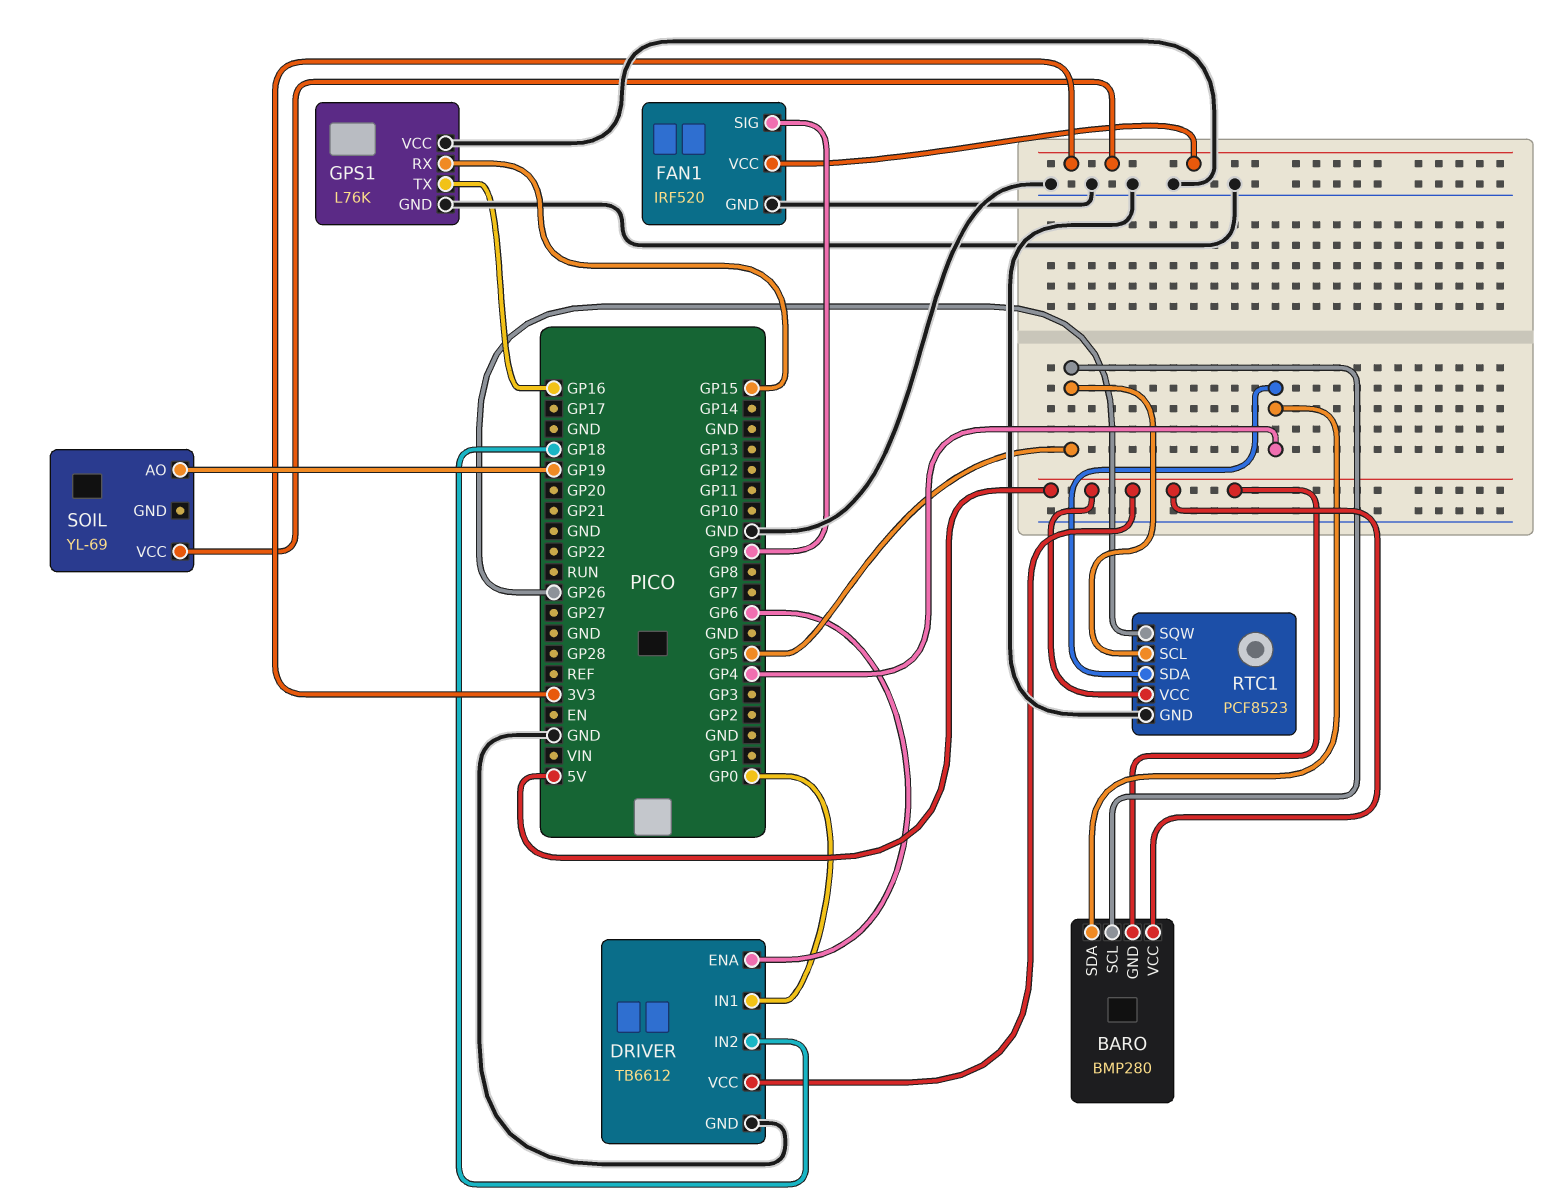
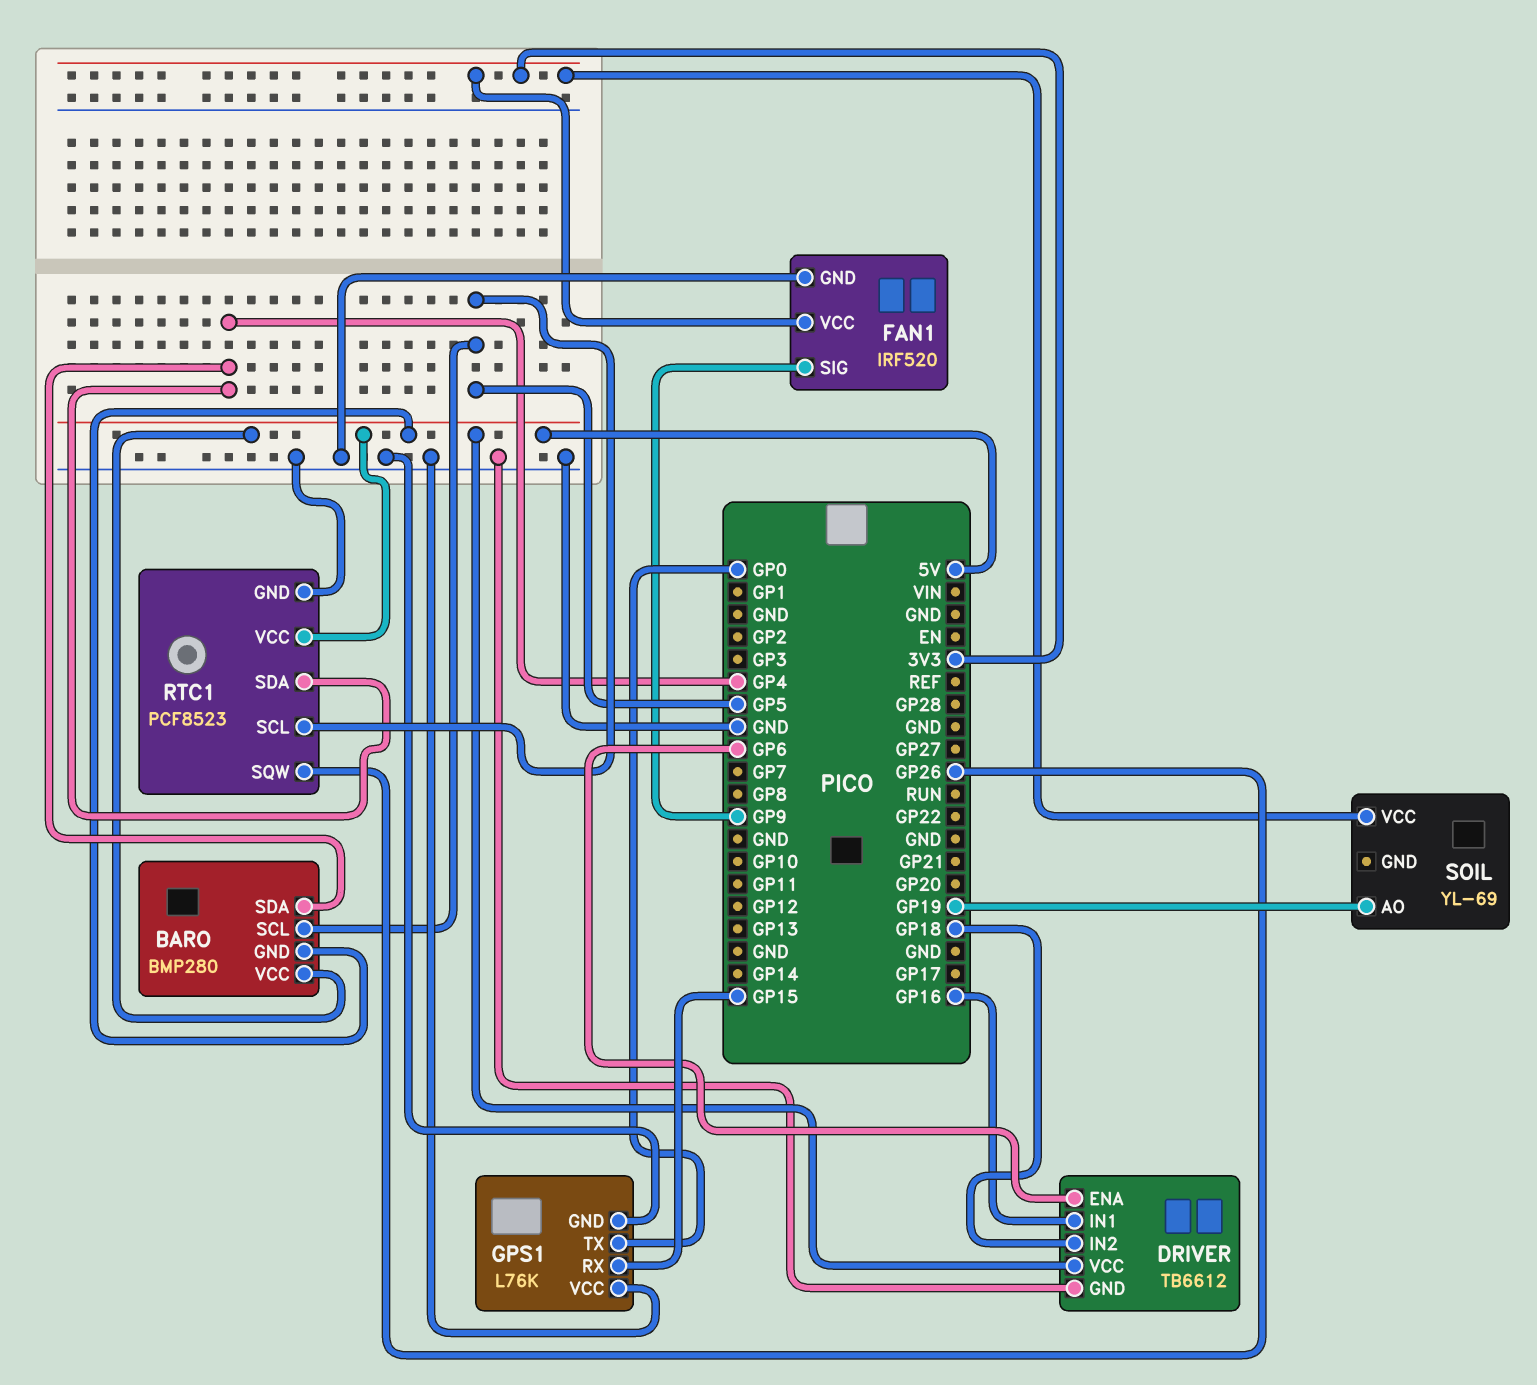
DRIVER pin IN1: GP0 -> GP16
GPS1 pin TX: GP16 -> GP0

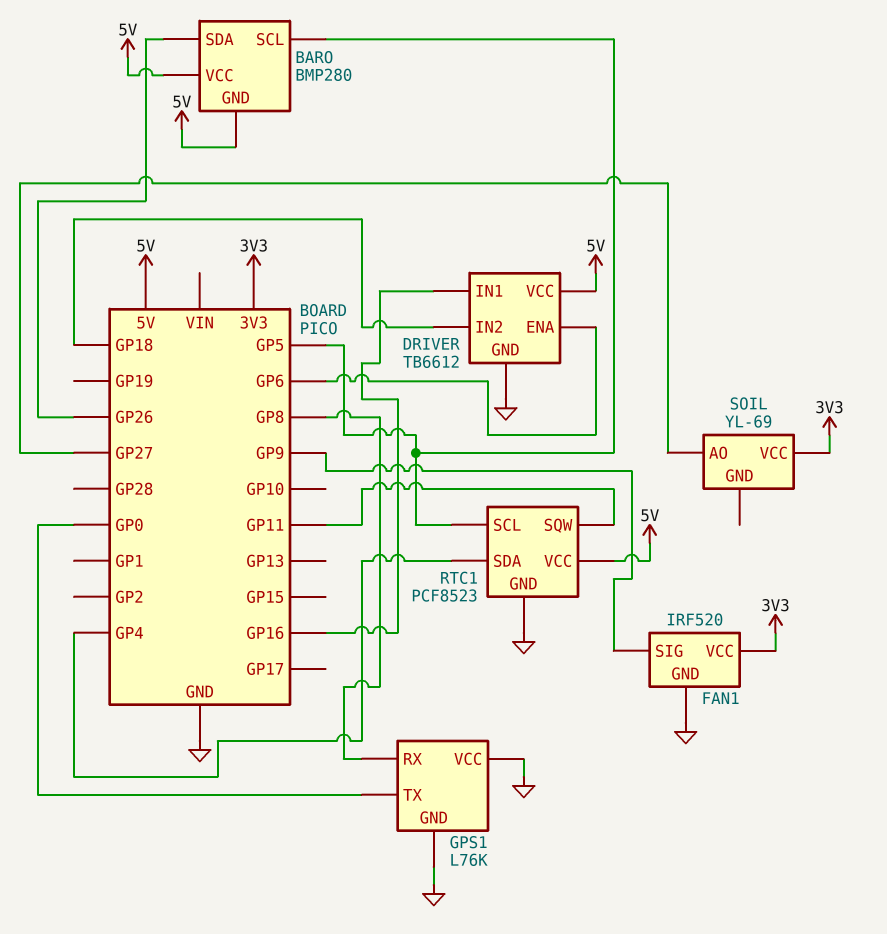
BARO pin SDA: GP4 -> GP26
GPS1 pin RX: GP15 -> GP8
RTC1 pin SQW: GP26 -> GP11
SOIL pin AO: GP19 -> GP27

